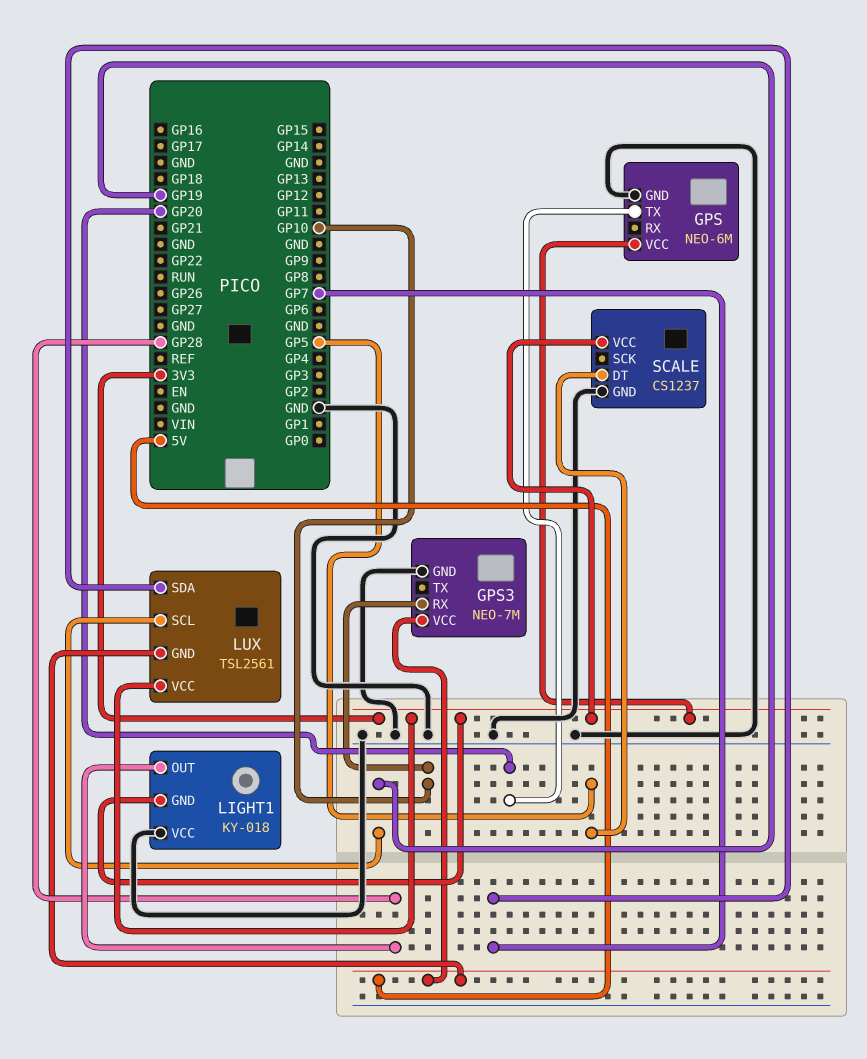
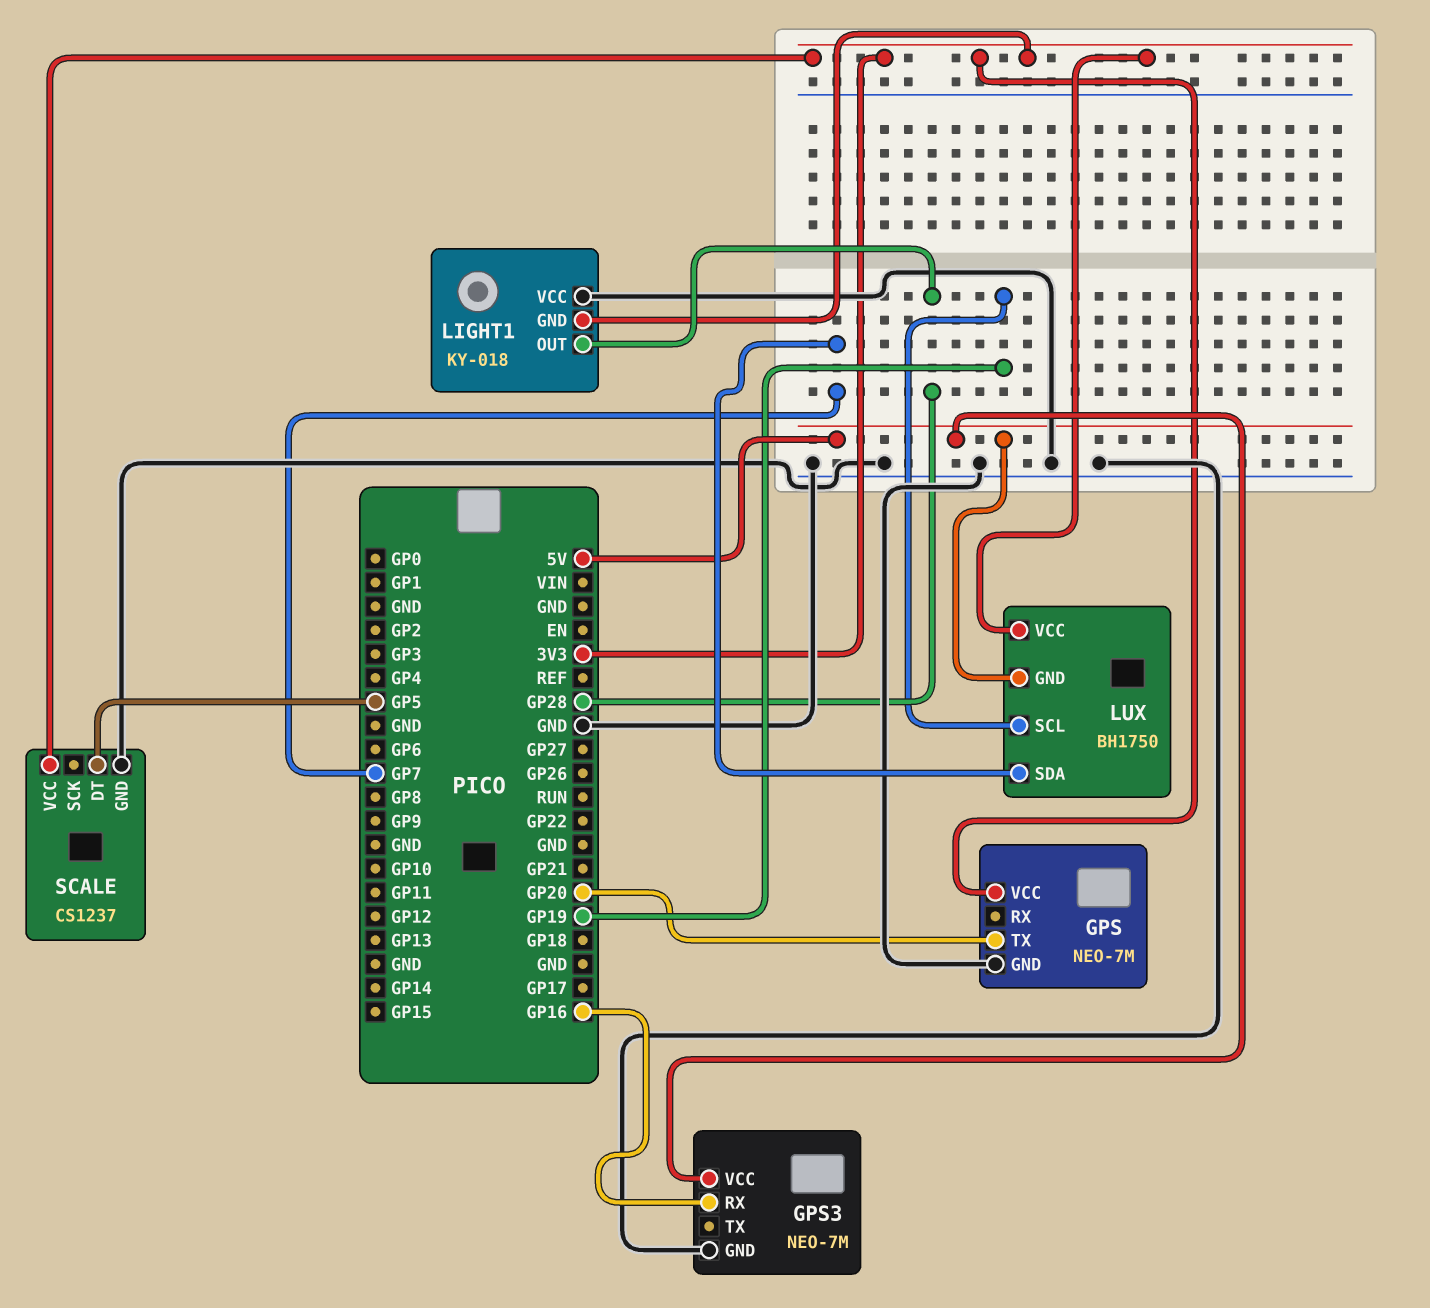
GPS: NEO-6M -> NEO-7M
GPS3 pin RX: GP10 -> GP16
LUX: TSL2561 -> BH1750

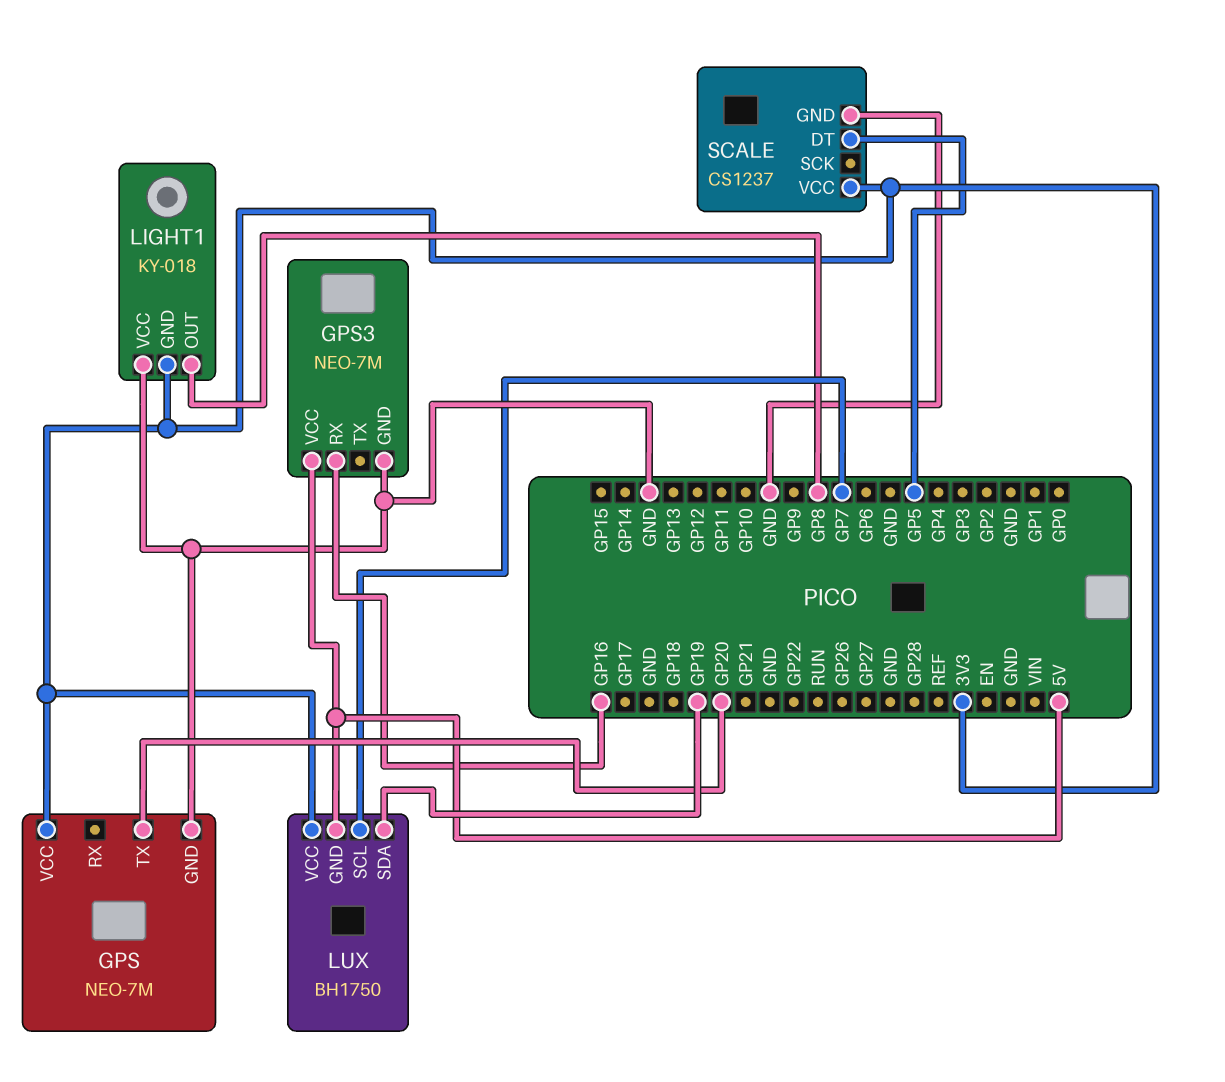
LIGHT1 pin OUT: GP28 -> GP8
LUX pin SCL: GP19 -> GP7
LUX pin SDA: GP7 -> GP19

